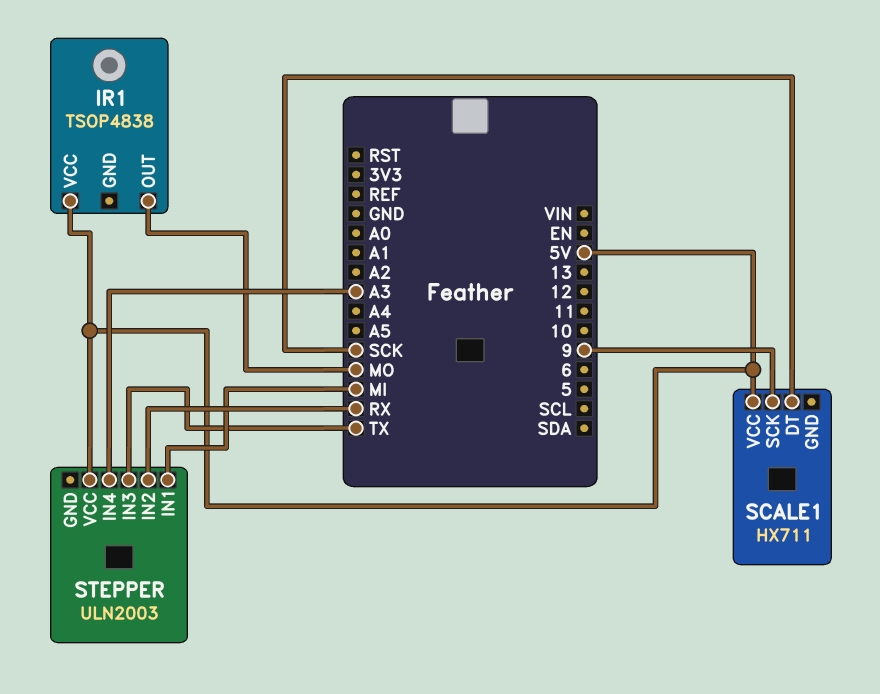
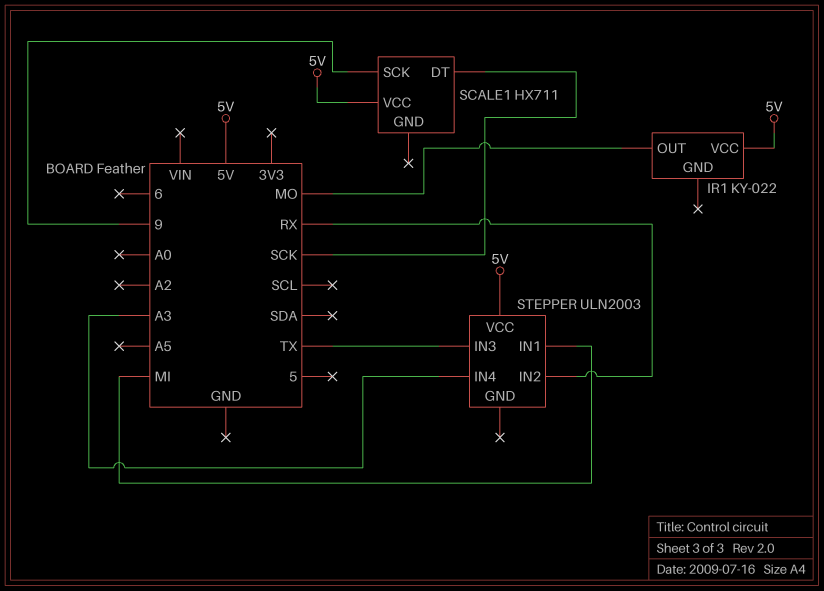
IR1: TSOP4838 -> KY-022

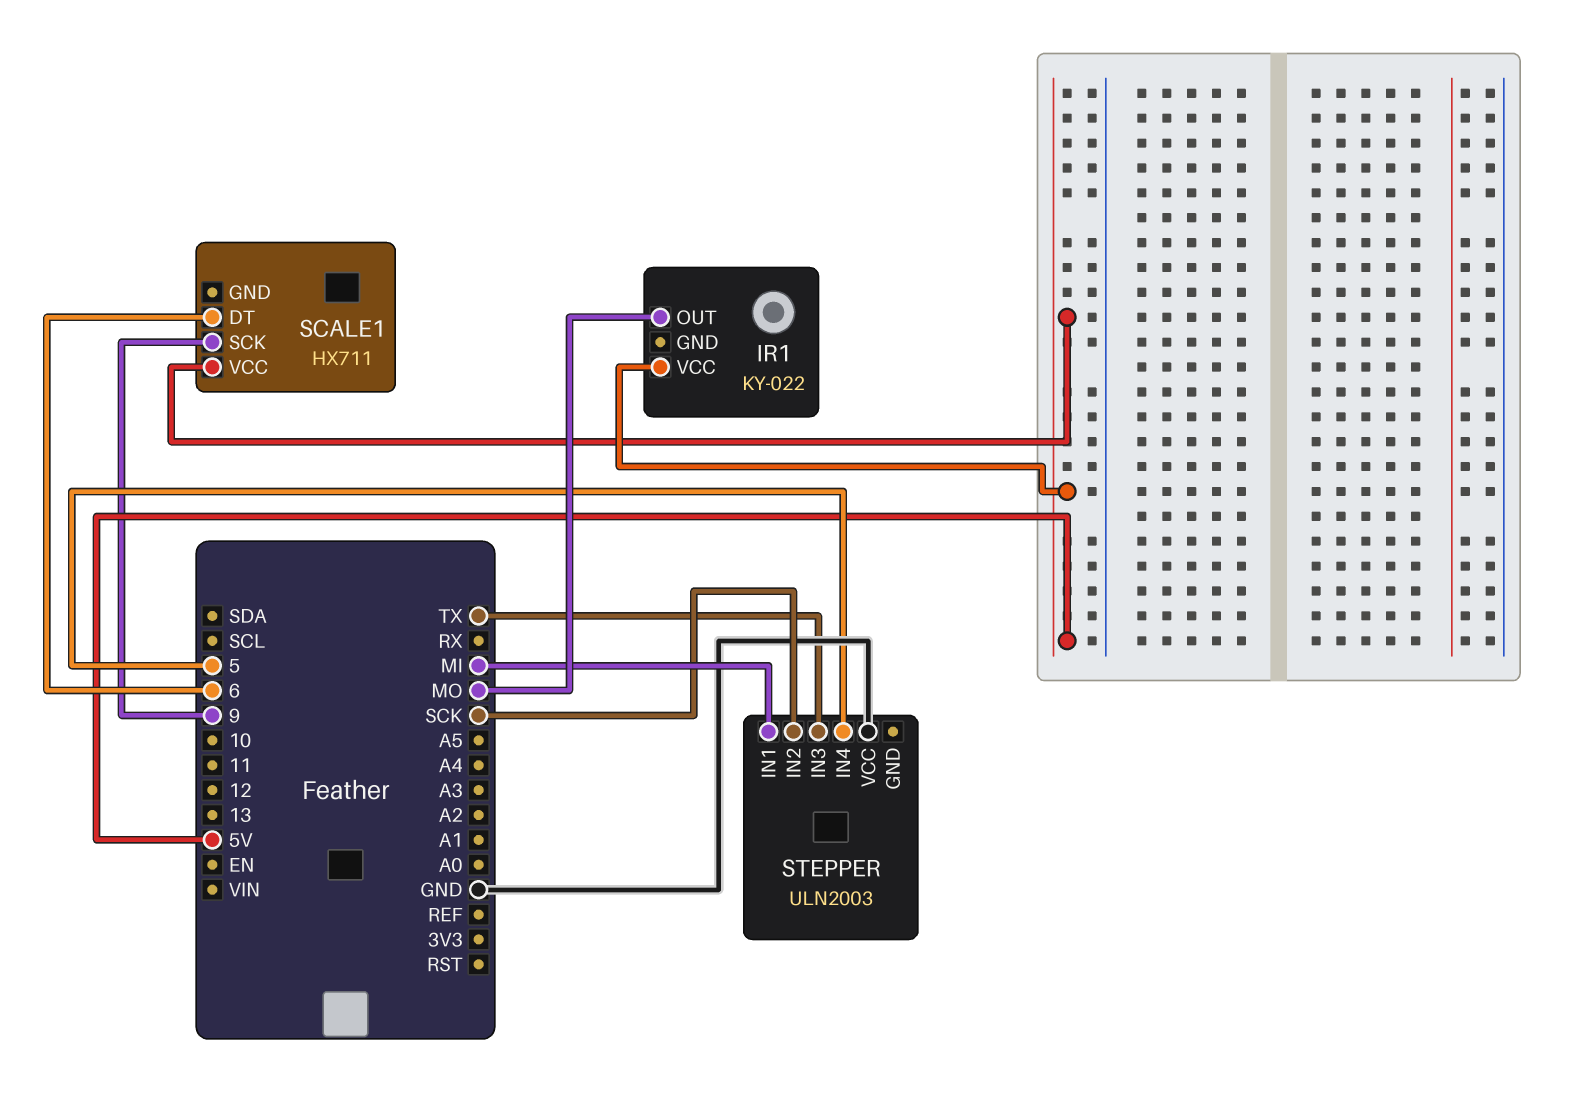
SCALE1 pin DT: SCK -> 6
STEPPER pin IN2: RX -> SCK
STEPPER pin IN4: A3 -> 5
STEPPER pin VCC: 5V -> GND

